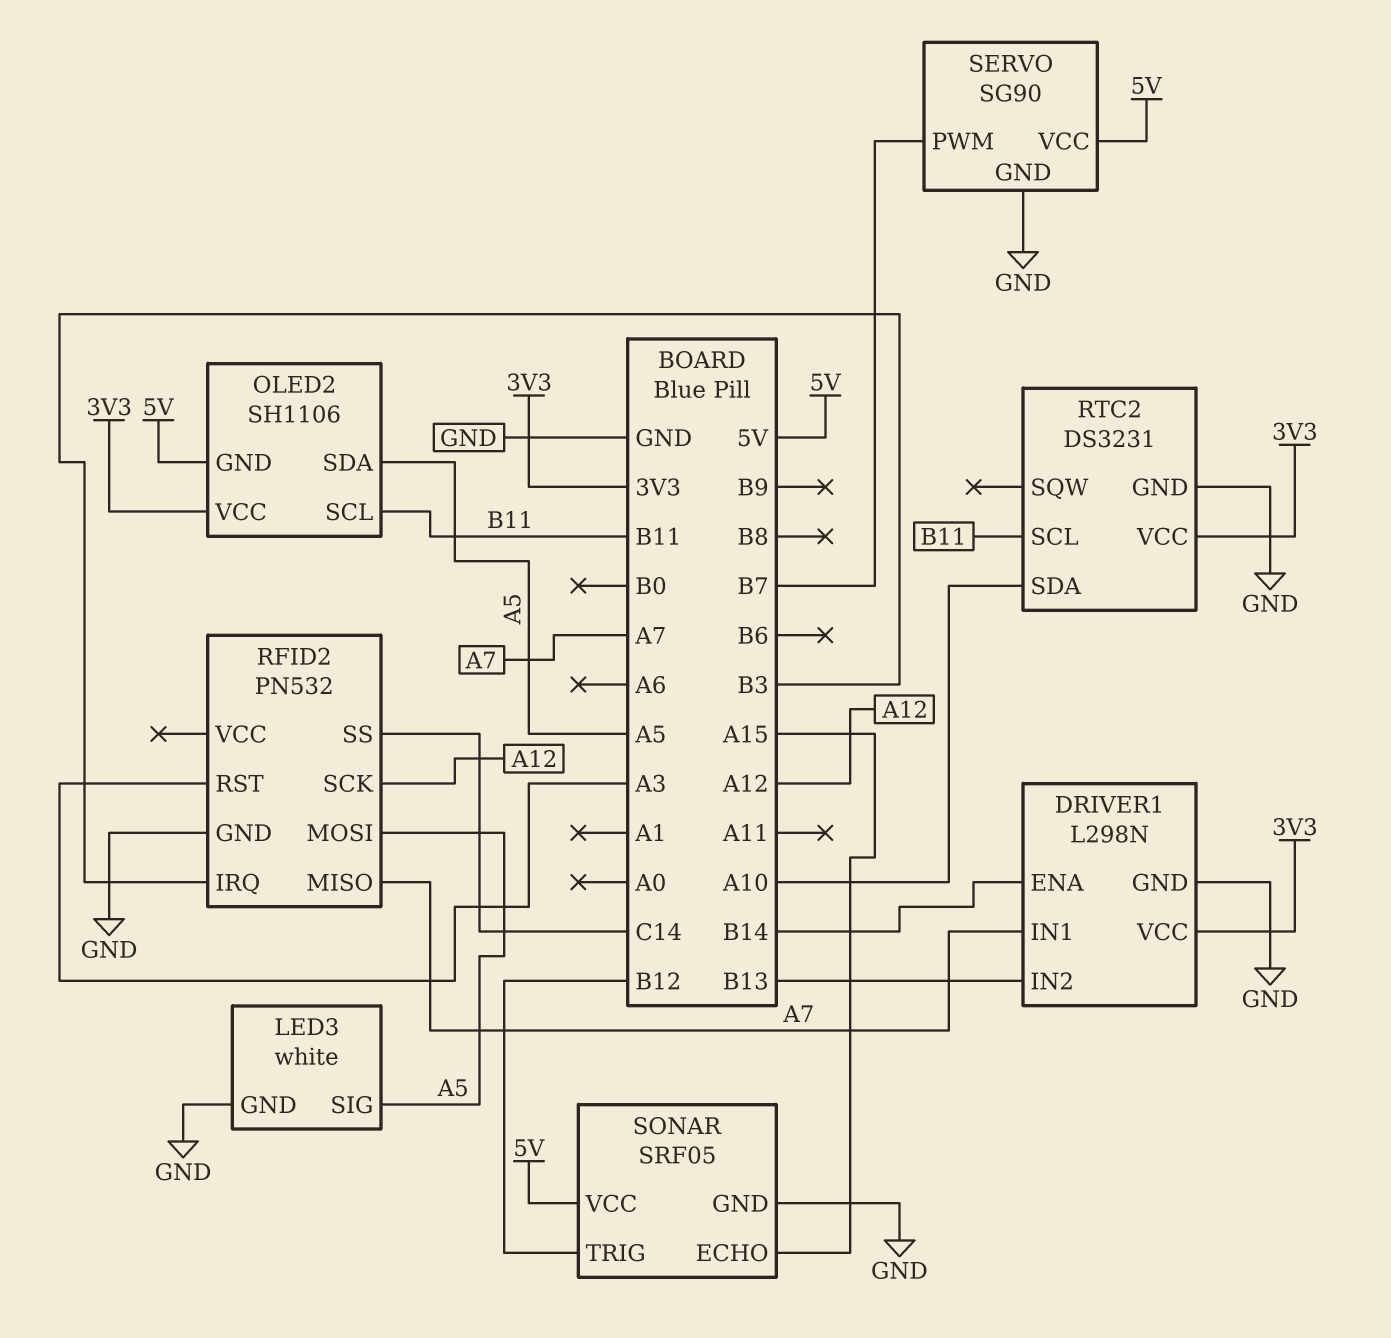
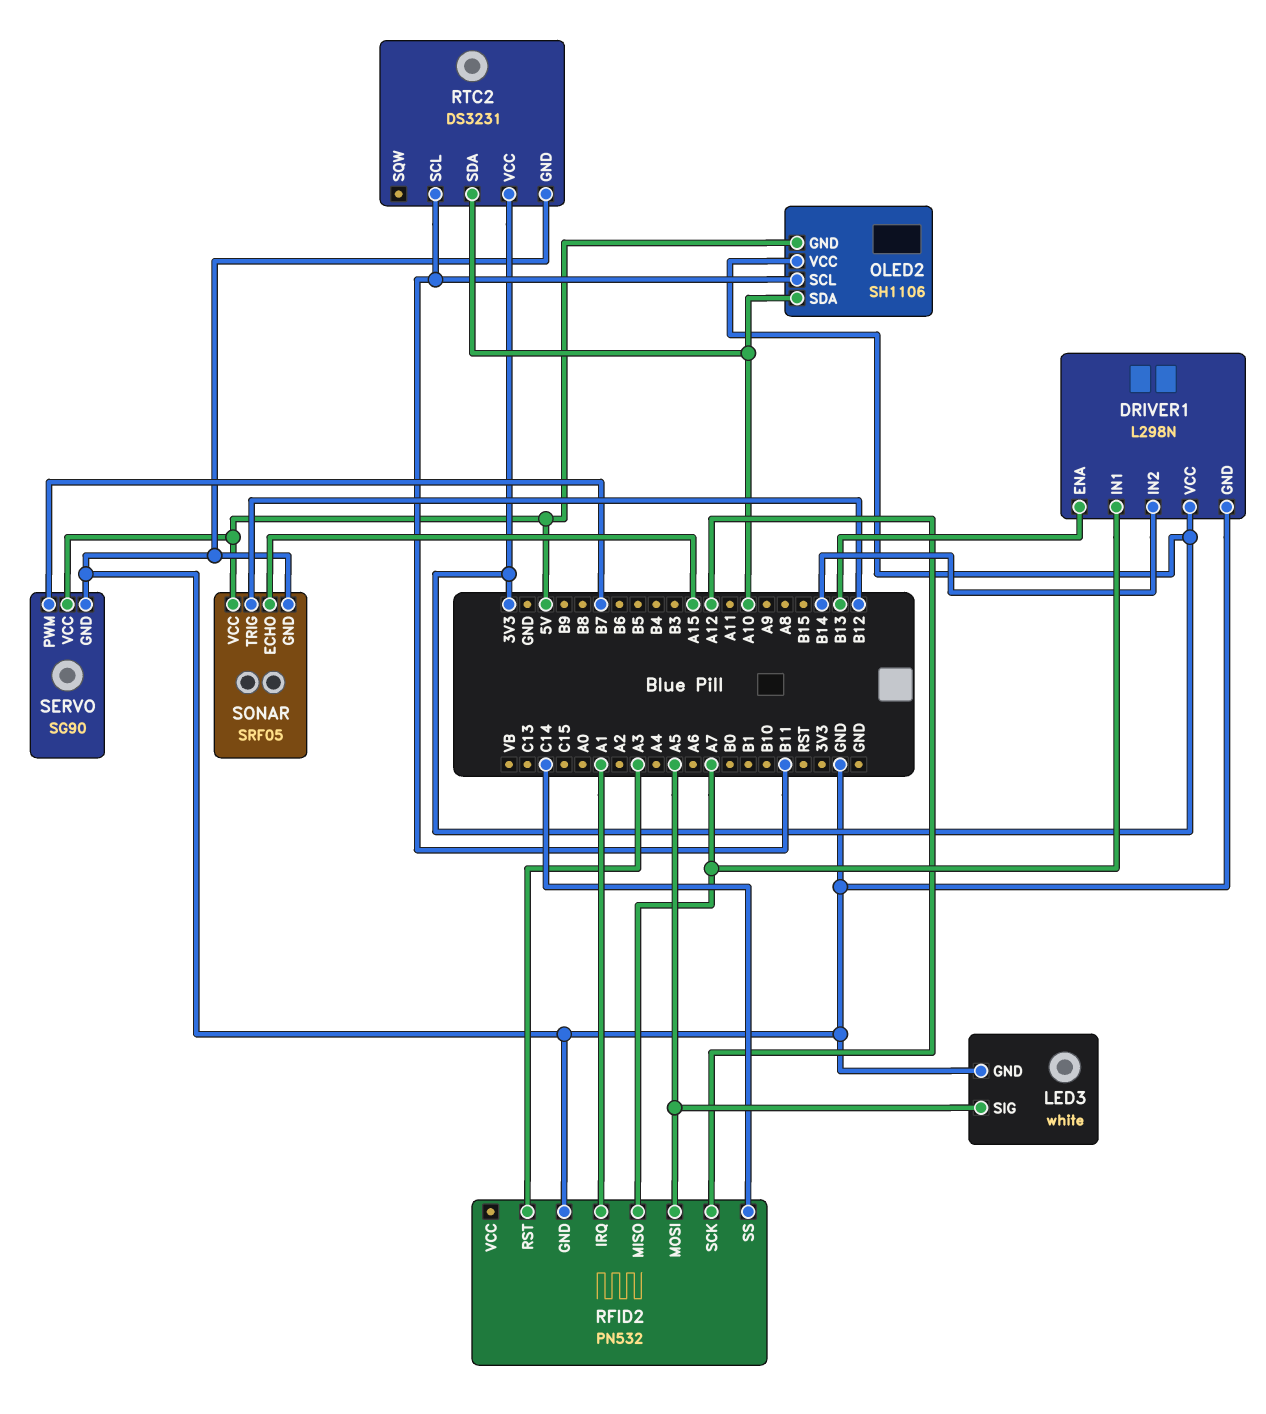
DRIVER1 pin ENA: B14 -> B13
DRIVER1 pin IN2: B13 -> B14
OLED2 pin SDA: A5 -> A10
RFID2 pin IRQ: B3 -> A1

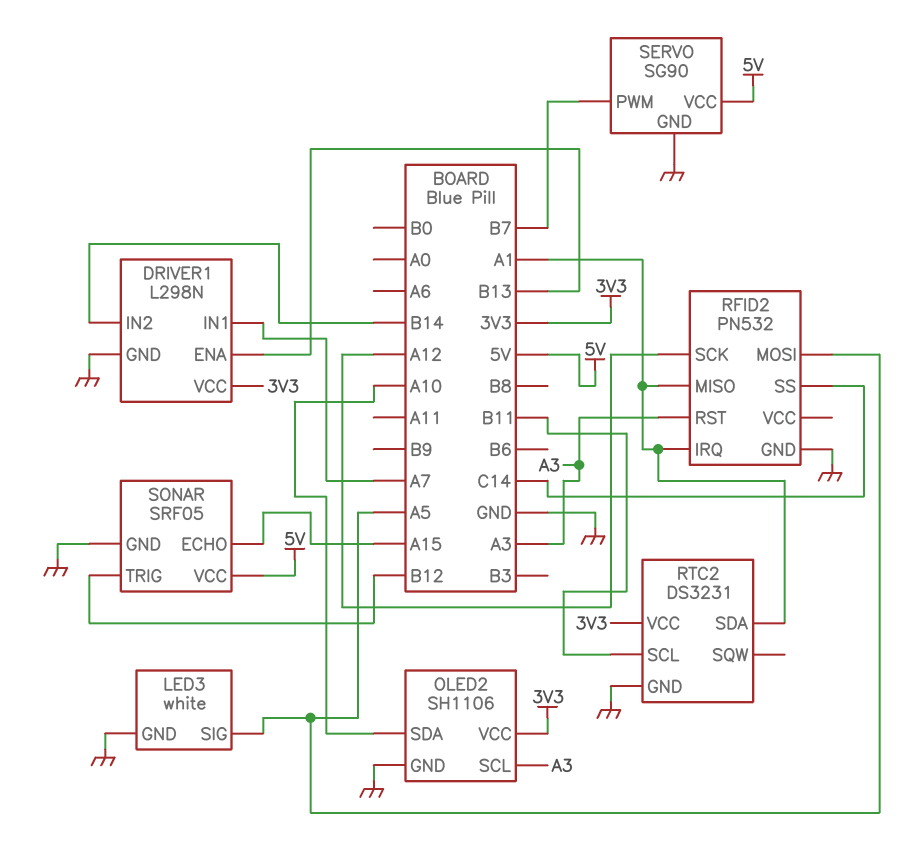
OLED2 pin GND: 5V -> GND
OLED2 pin SCL: B11 -> A3
RFID2 pin MISO: A7 -> A1
RTC2 pin SDA: A10 -> A1

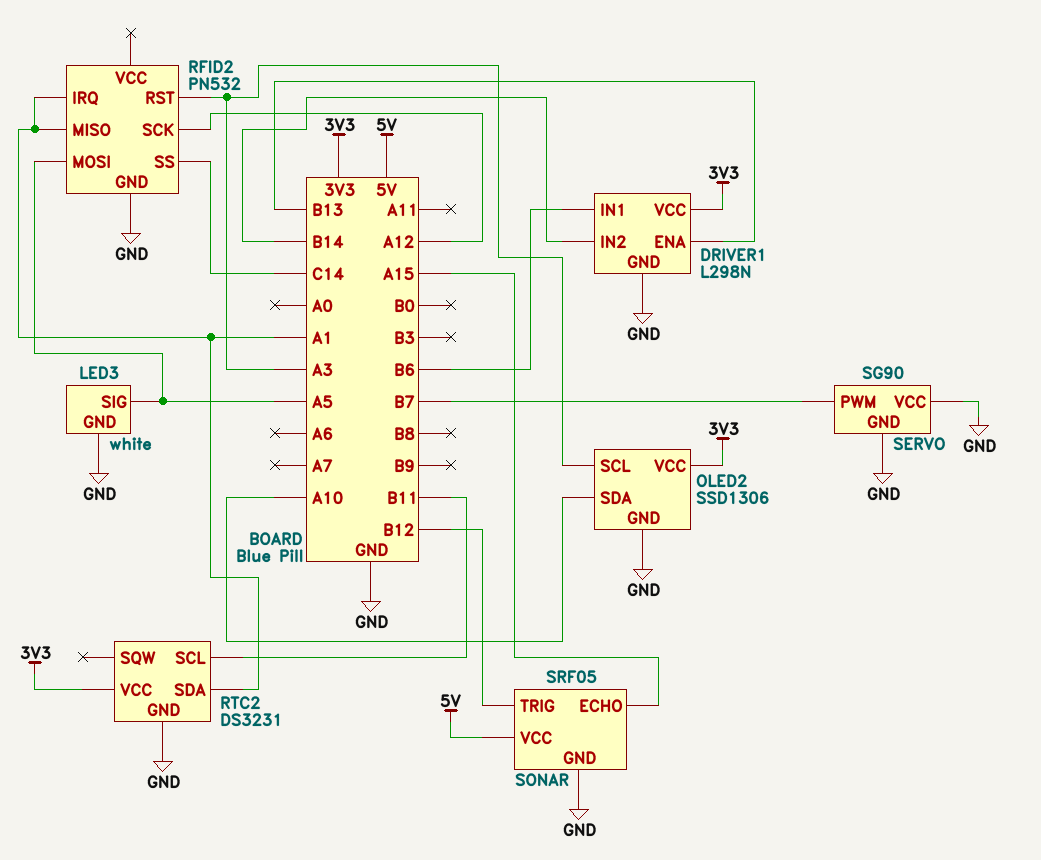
DRIVER1 pin IN1: A7 -> B6
OLED2: SH1106 -> SSD1306
SERVO pin VCC: 5V -> GND

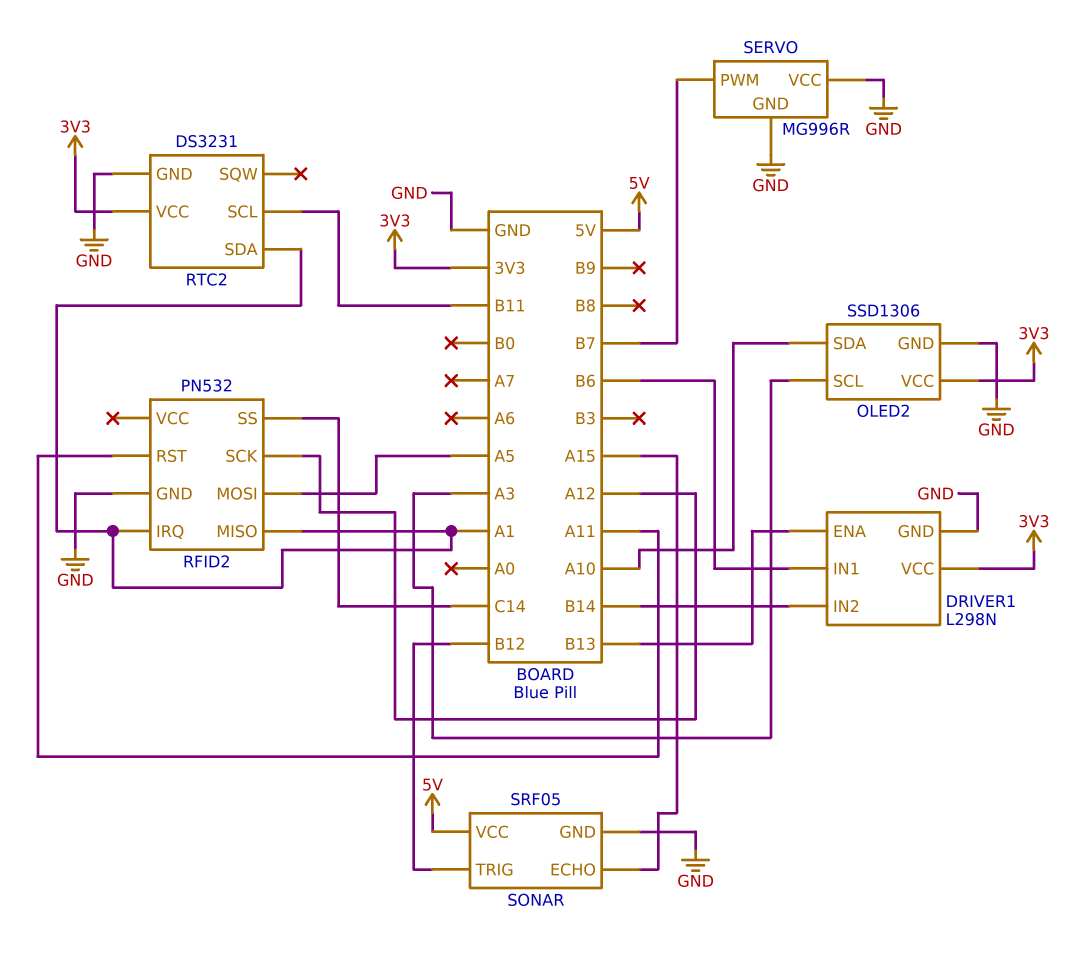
LED3: white -> none
LED3 pin GND: GND -> none
LED3 pin SIG: A5 -> none
RFID2 pin RST: A3 -> A11
SERVO: SG90 -> MG996R

